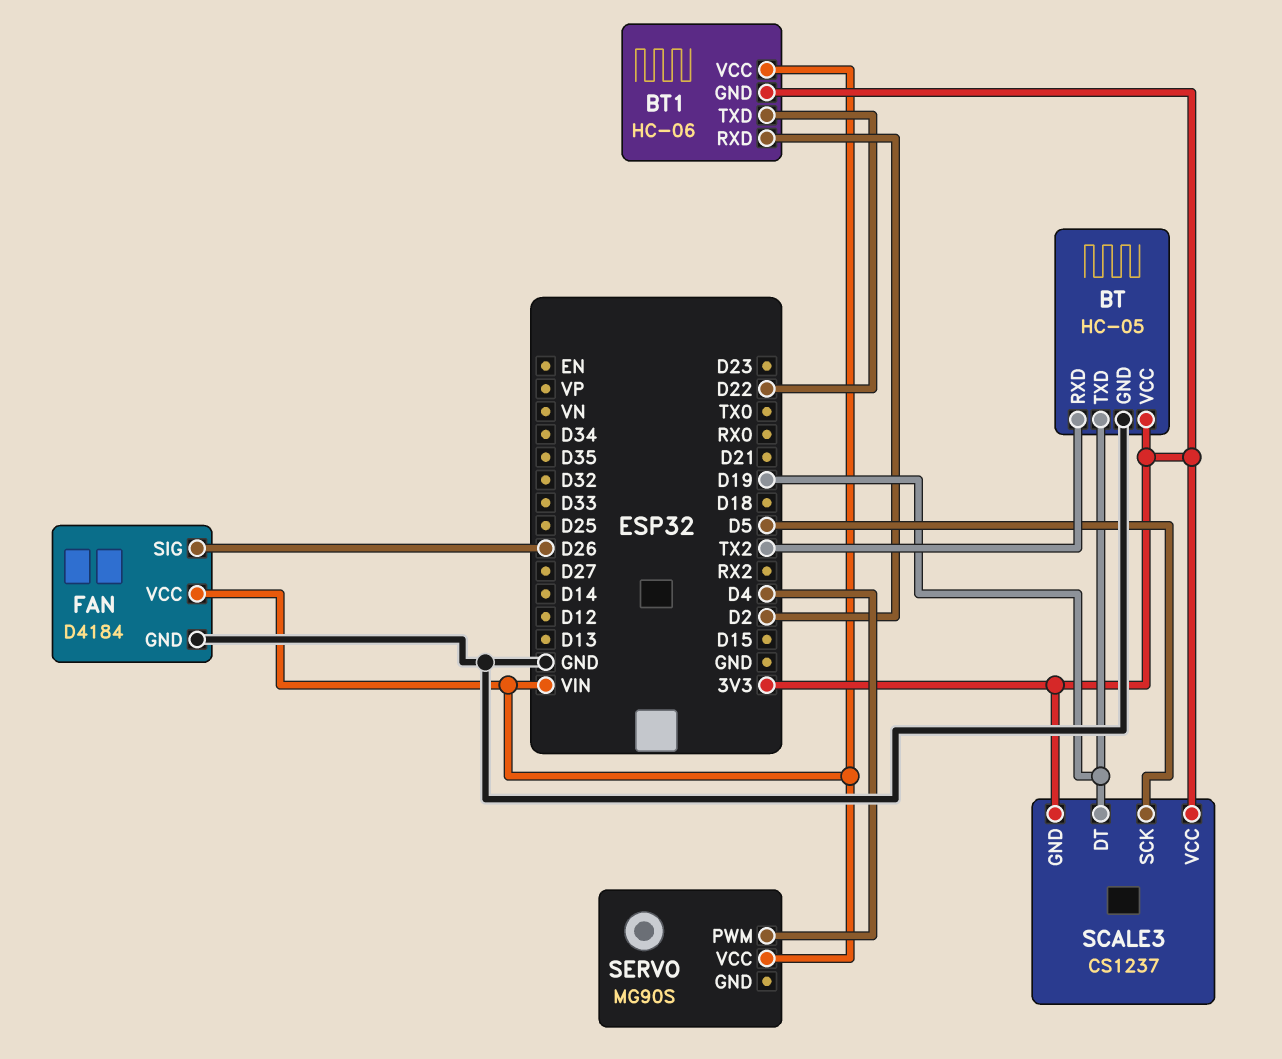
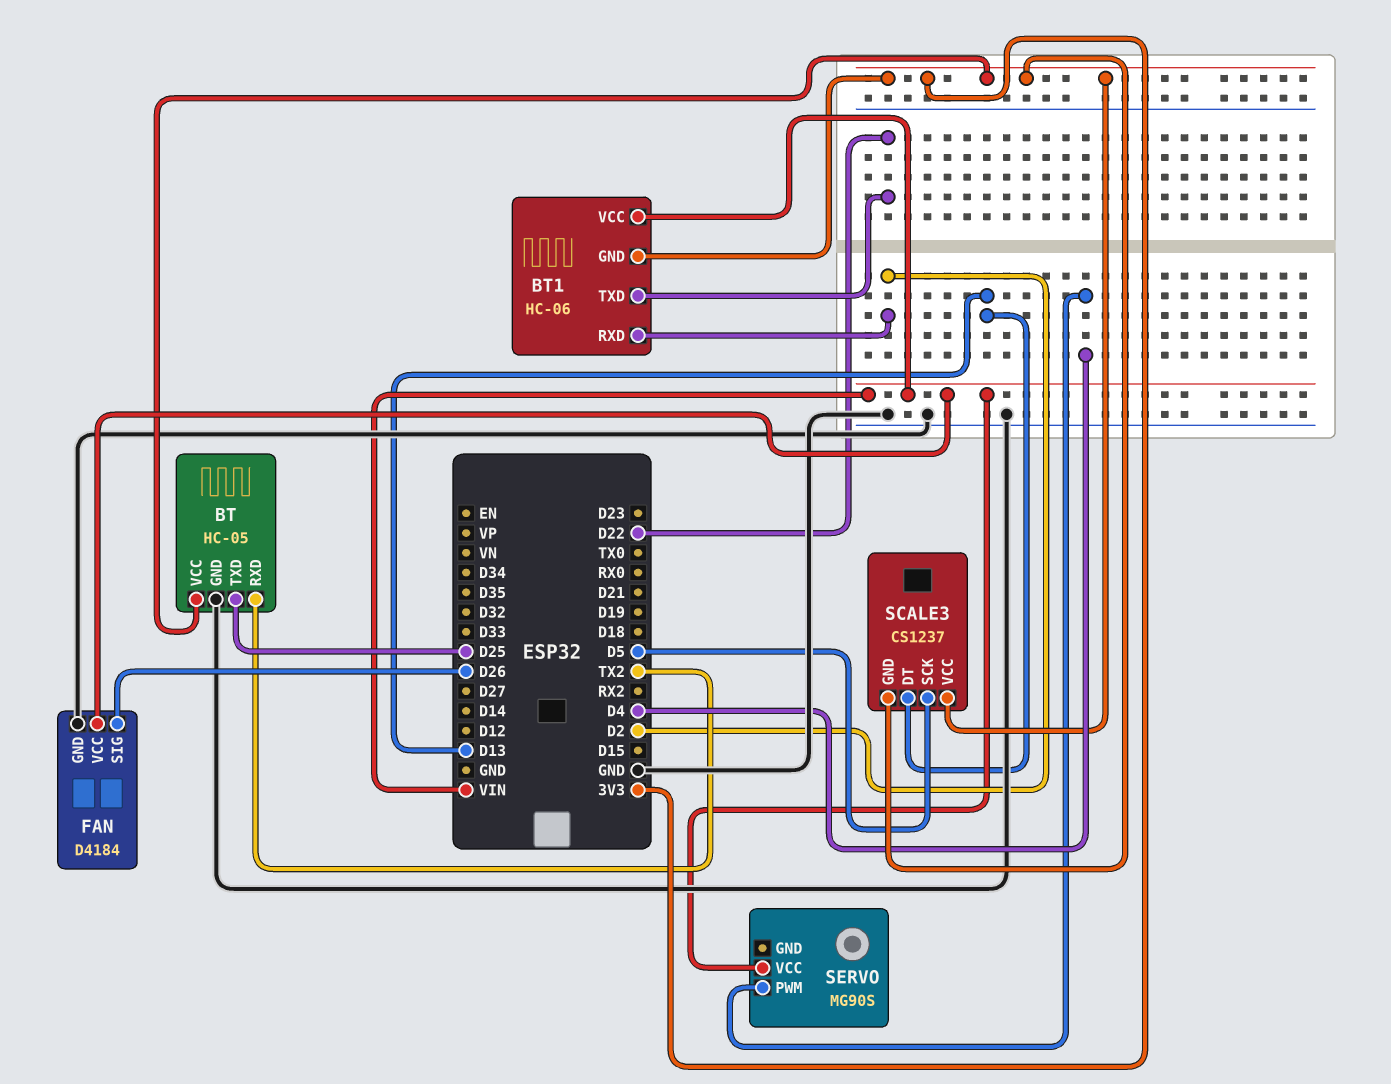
BT pin TXD: D19 -> D25
SCALE3 pin DT: D19 -> D13

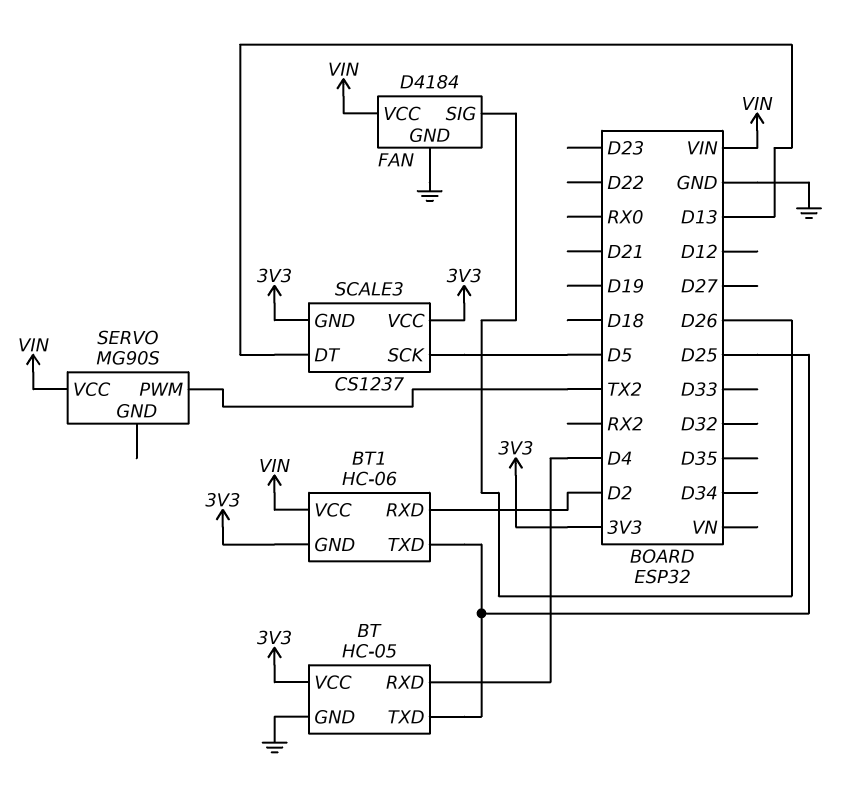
BT pin RXD: TX2 -> D4
BT1 pin TXD: D22 -> D25
SERVO pin PWM: D4 -> TX2

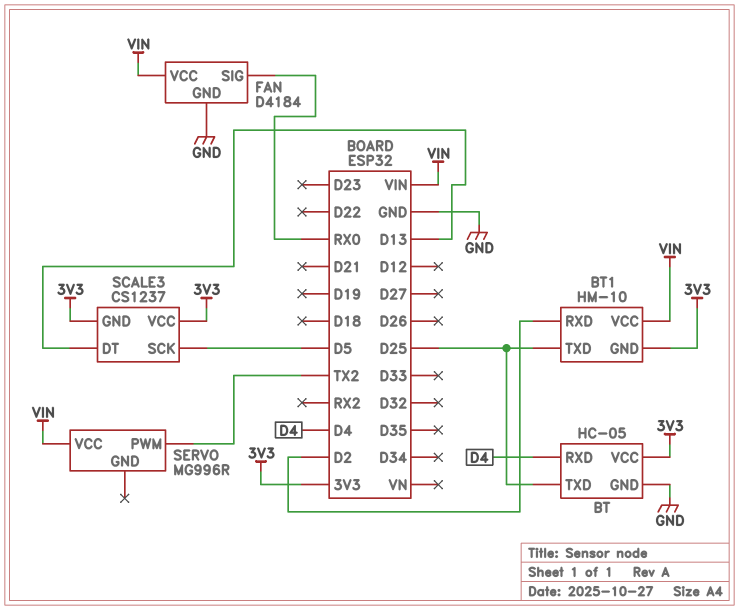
BT1: HC-06 -> HM-10
FAN pin SIG: D26 -> RX0
SERVO: MG90S -> MG996R

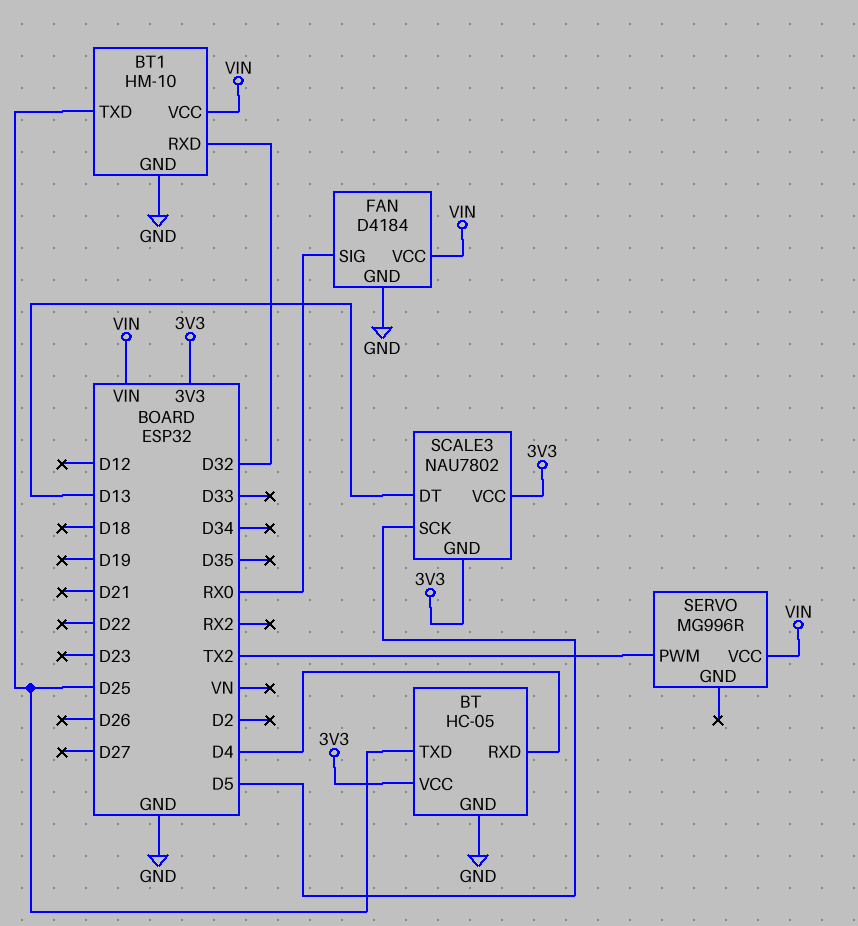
BT1 pin GND: 3V3 -> GND
BT1 pin RXD: D2 -> D32
SCALE3: CS1237 -> NAU7802

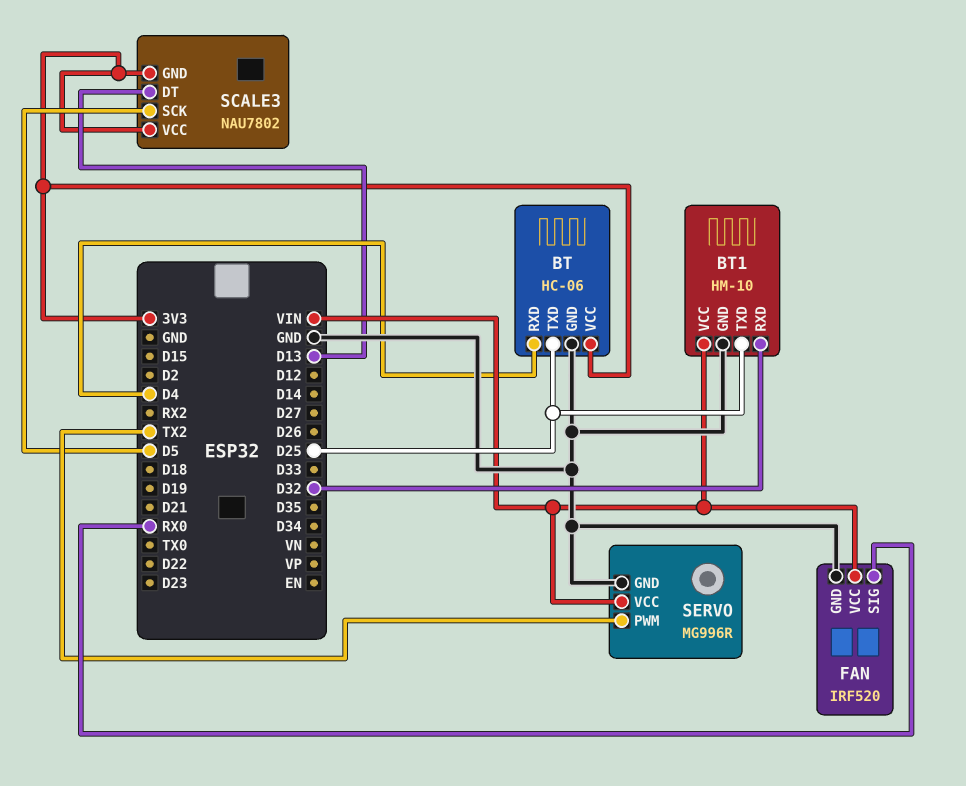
BT: HC-05 -> HC-06
FAN: D4184 -> IRF520
SERVO pin GND: none -> GND

